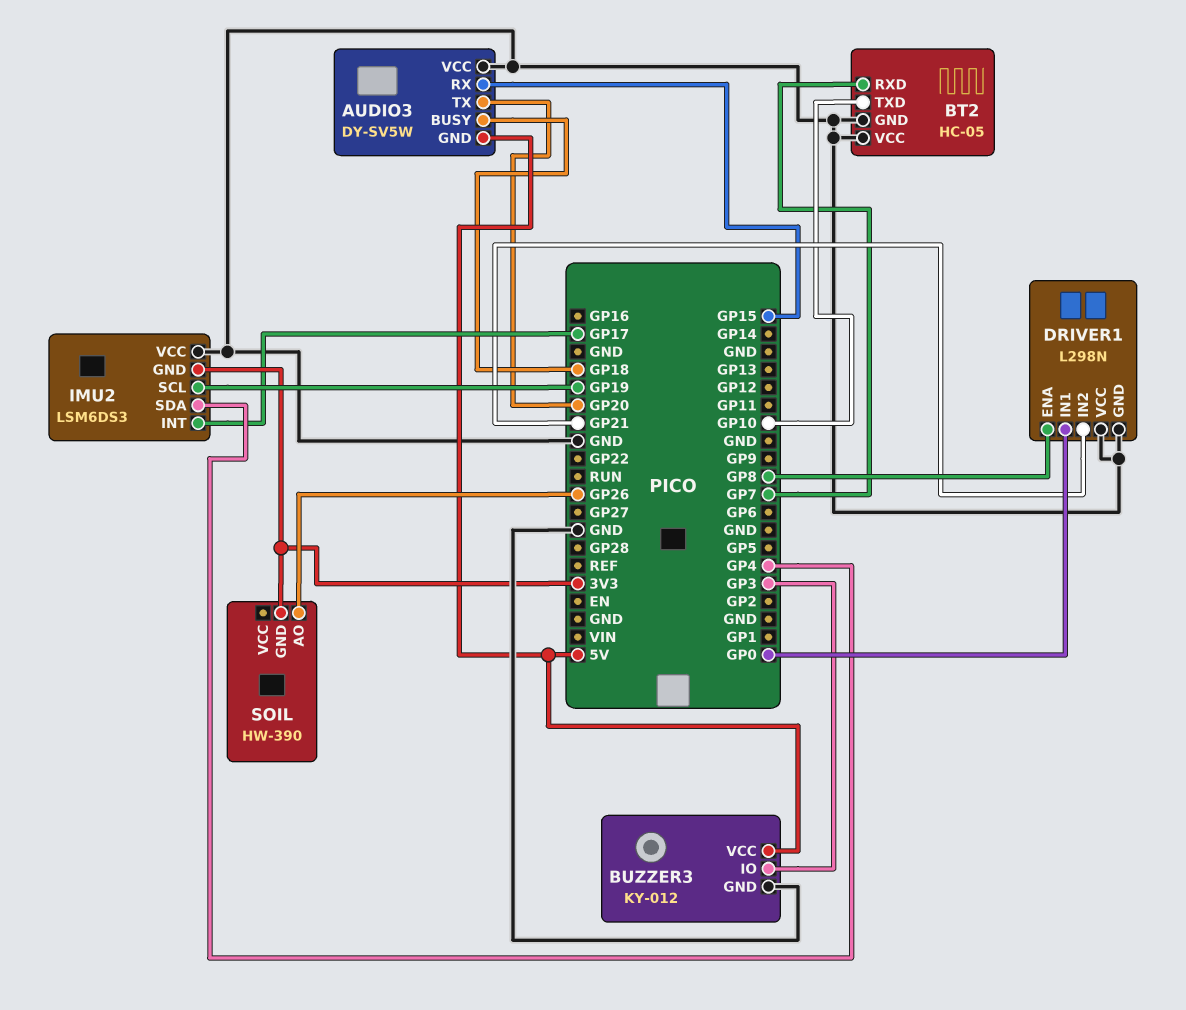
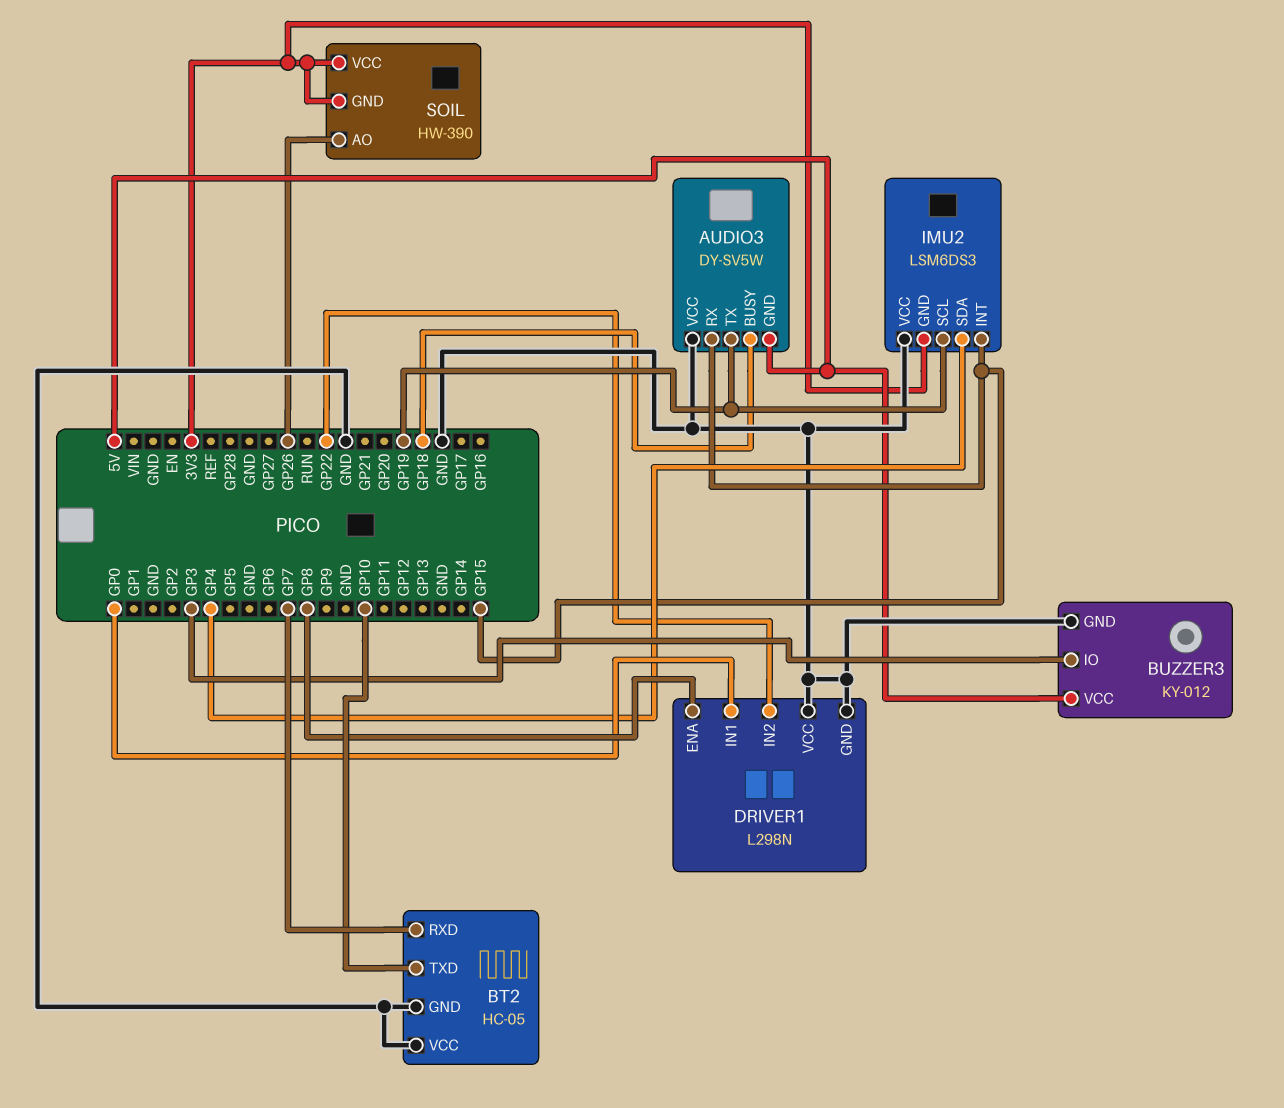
AUDIO3 pin TX: GP20 -> GP19
DRIVER1 pin IN2: GP21 -> GP22
IMU2 pin INT: GP17 -> GP15
SOIL pin VCC: none -> 3V3

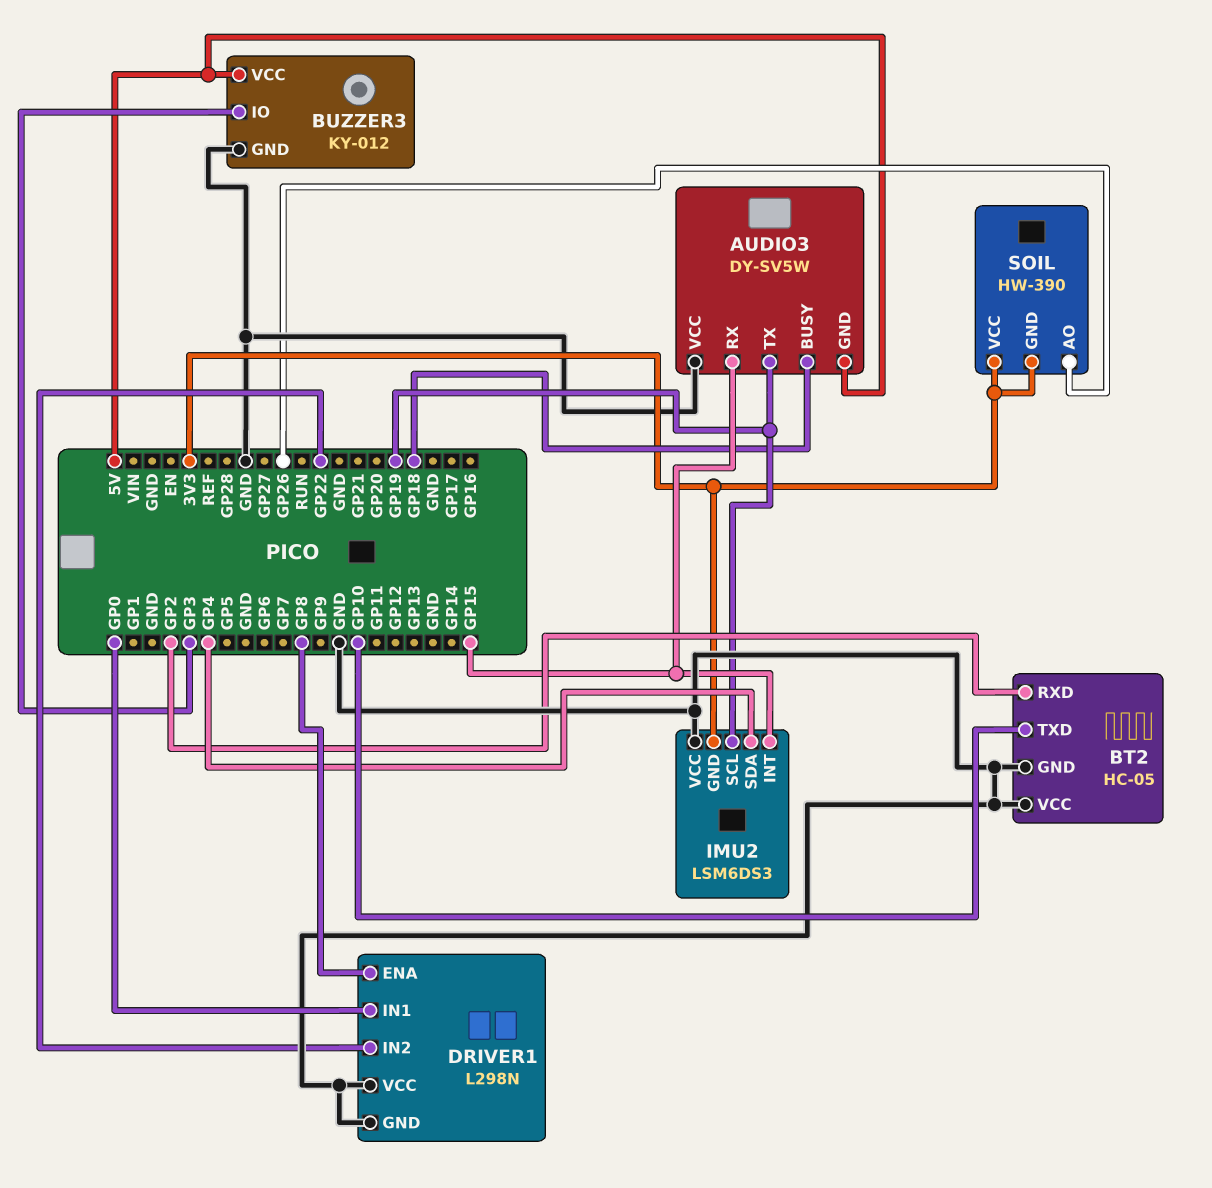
BT2 pin RXD: GP7 -> GP2

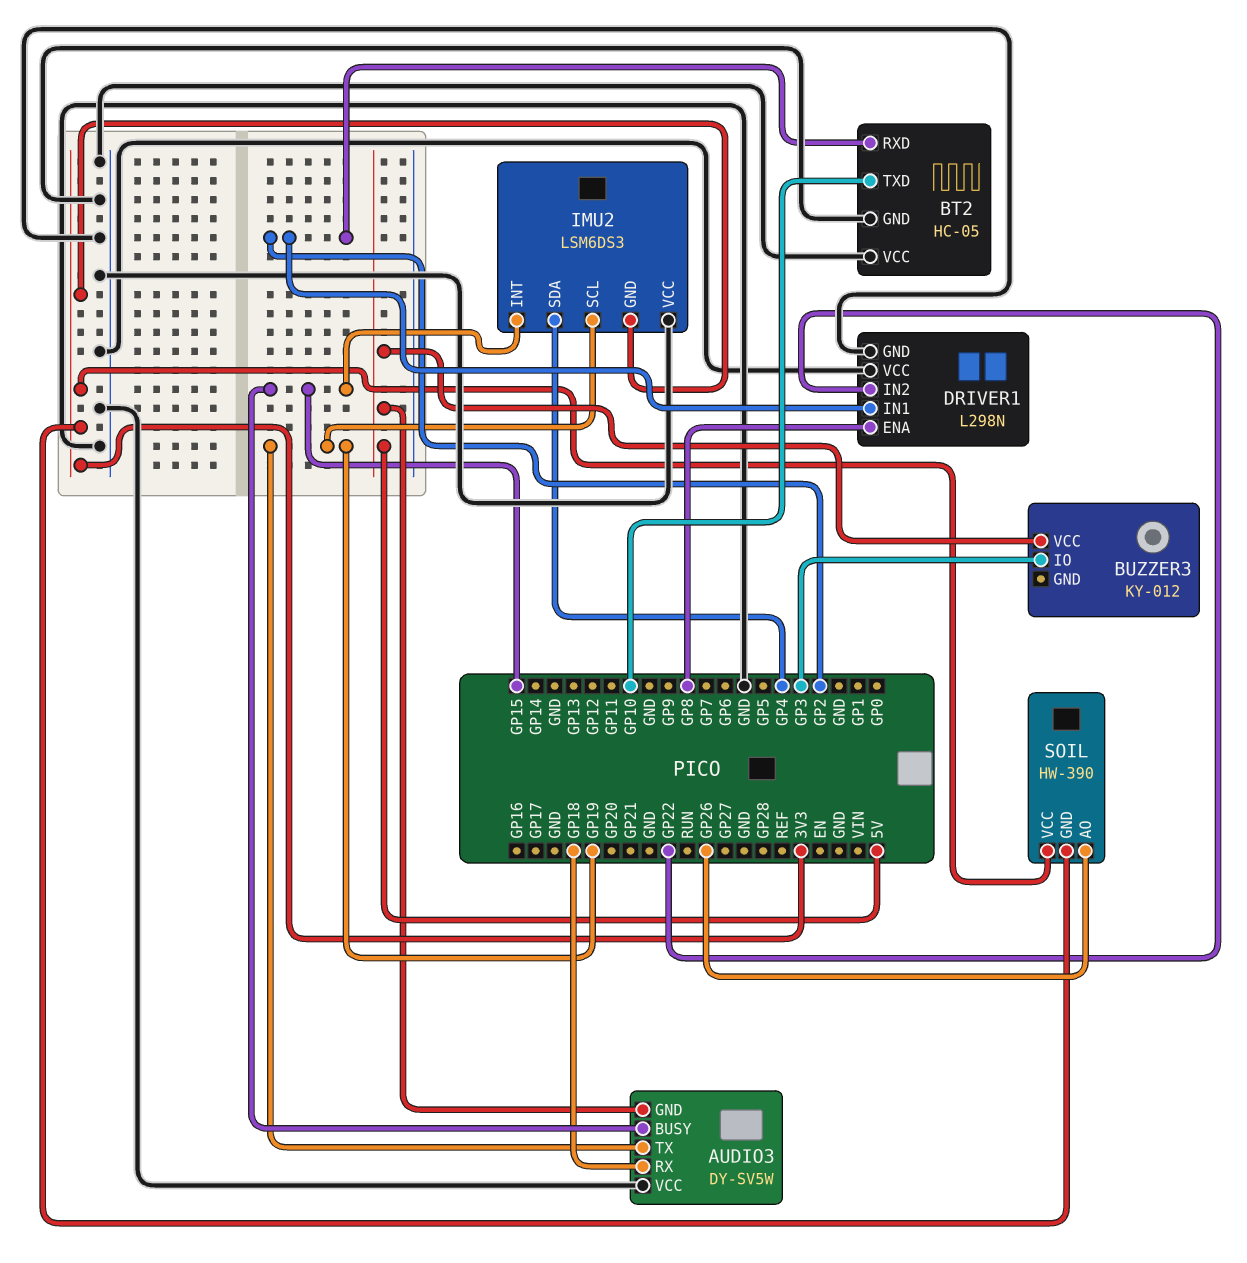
AUDIO3 pin BUSY: GP18 -> GP15
AUDIO3 pin RX: GP15 -> GP18
BUZZER3 pin GND: GND -> none
DRIVER1 pin IN1: GP0 -> GP2

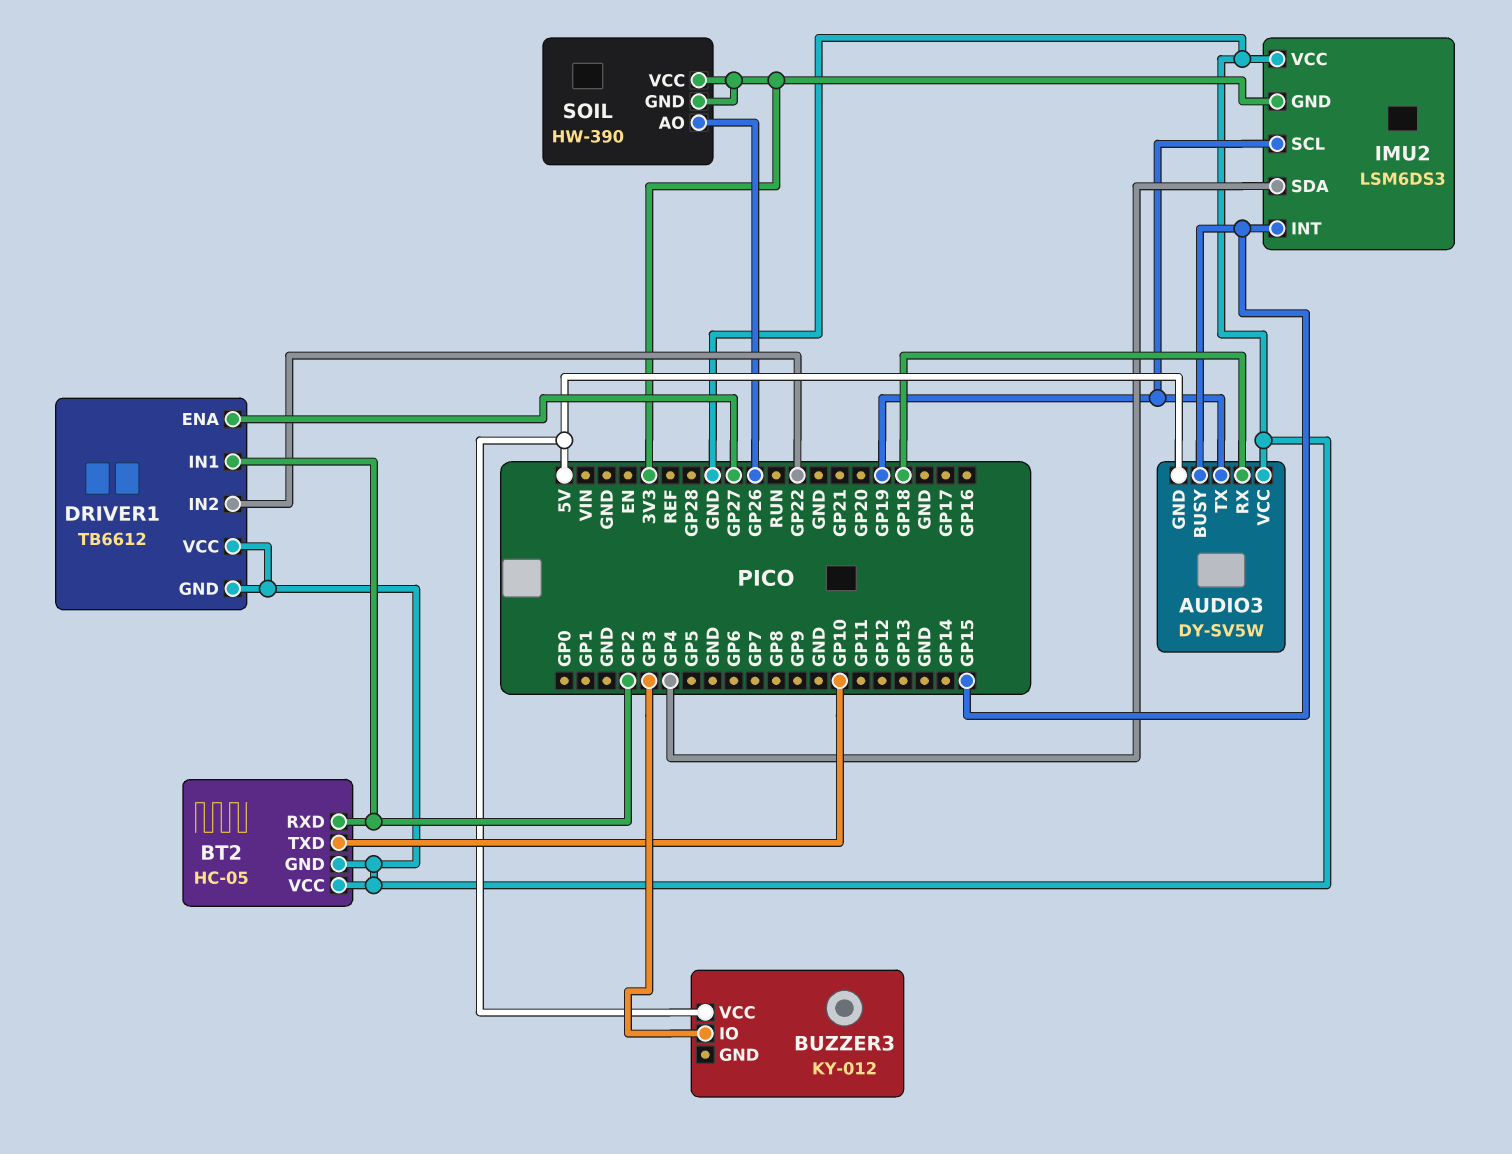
DRIVER1: L298N -> TB6612
DRIVER1 pin ENA: GP8 -> GP27

